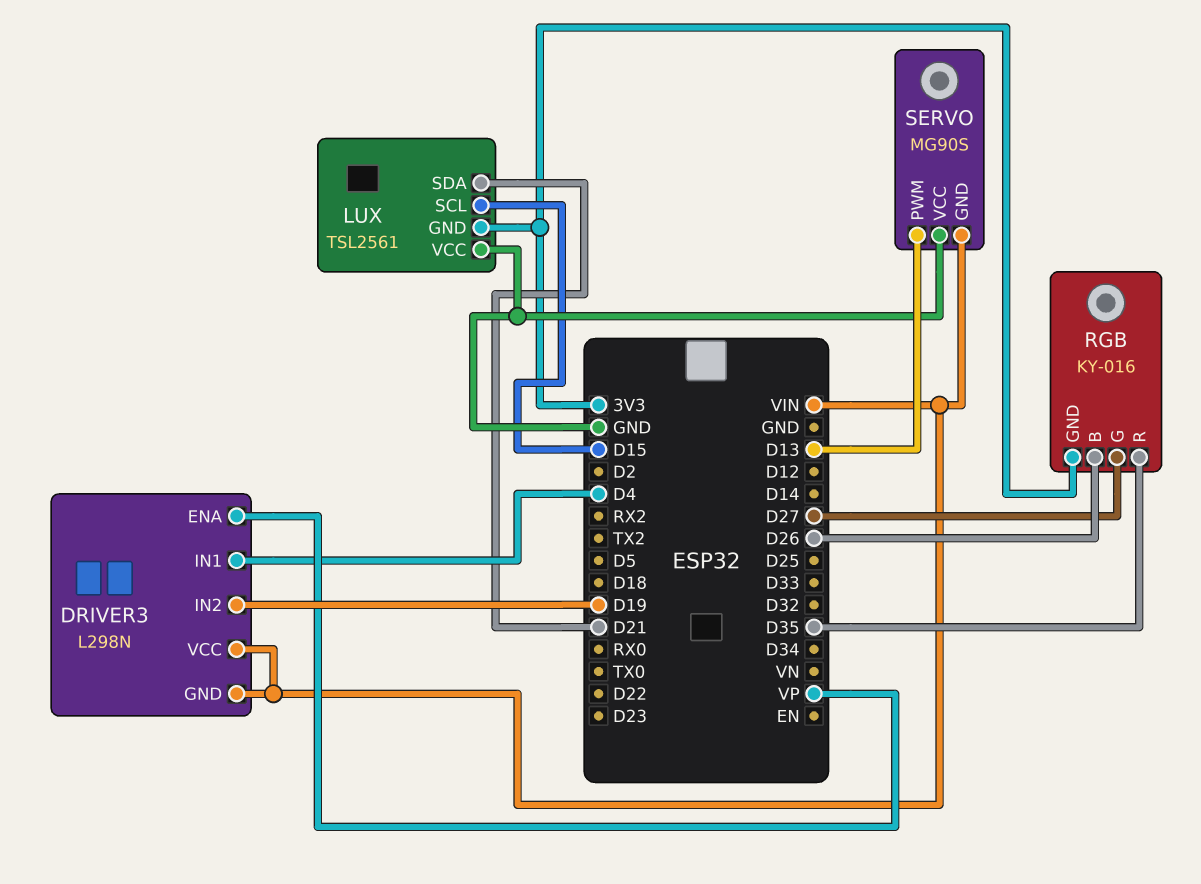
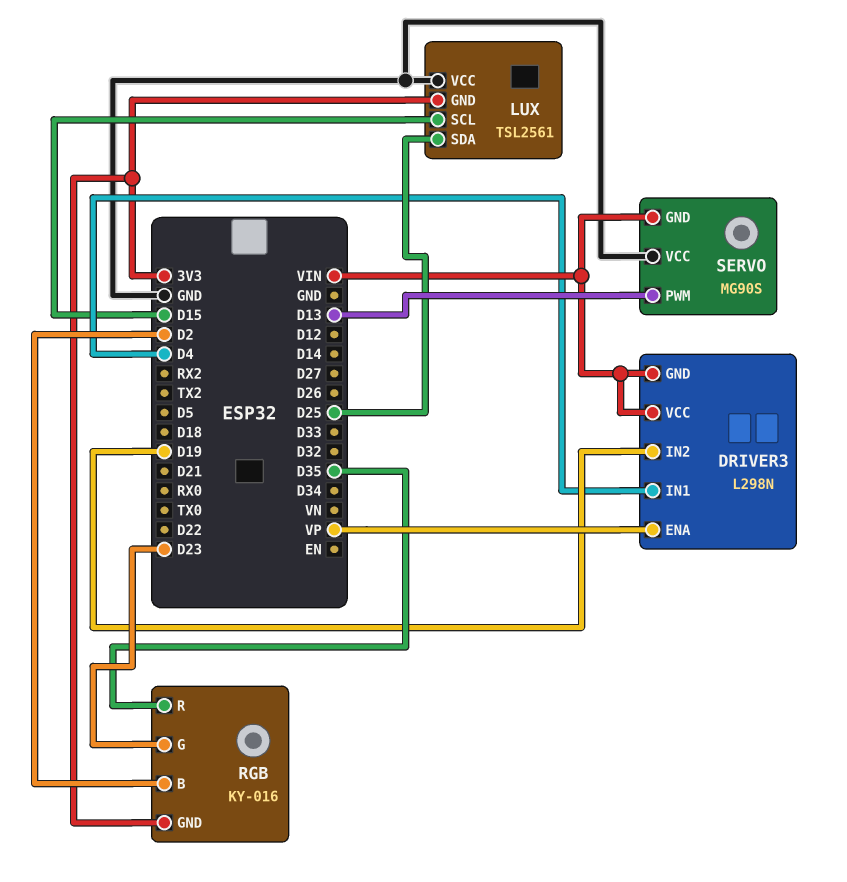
LUX pin SDA: D21 -> D25
RGB pin B: D26 -> D2
RGB pin G: D27 -> D23

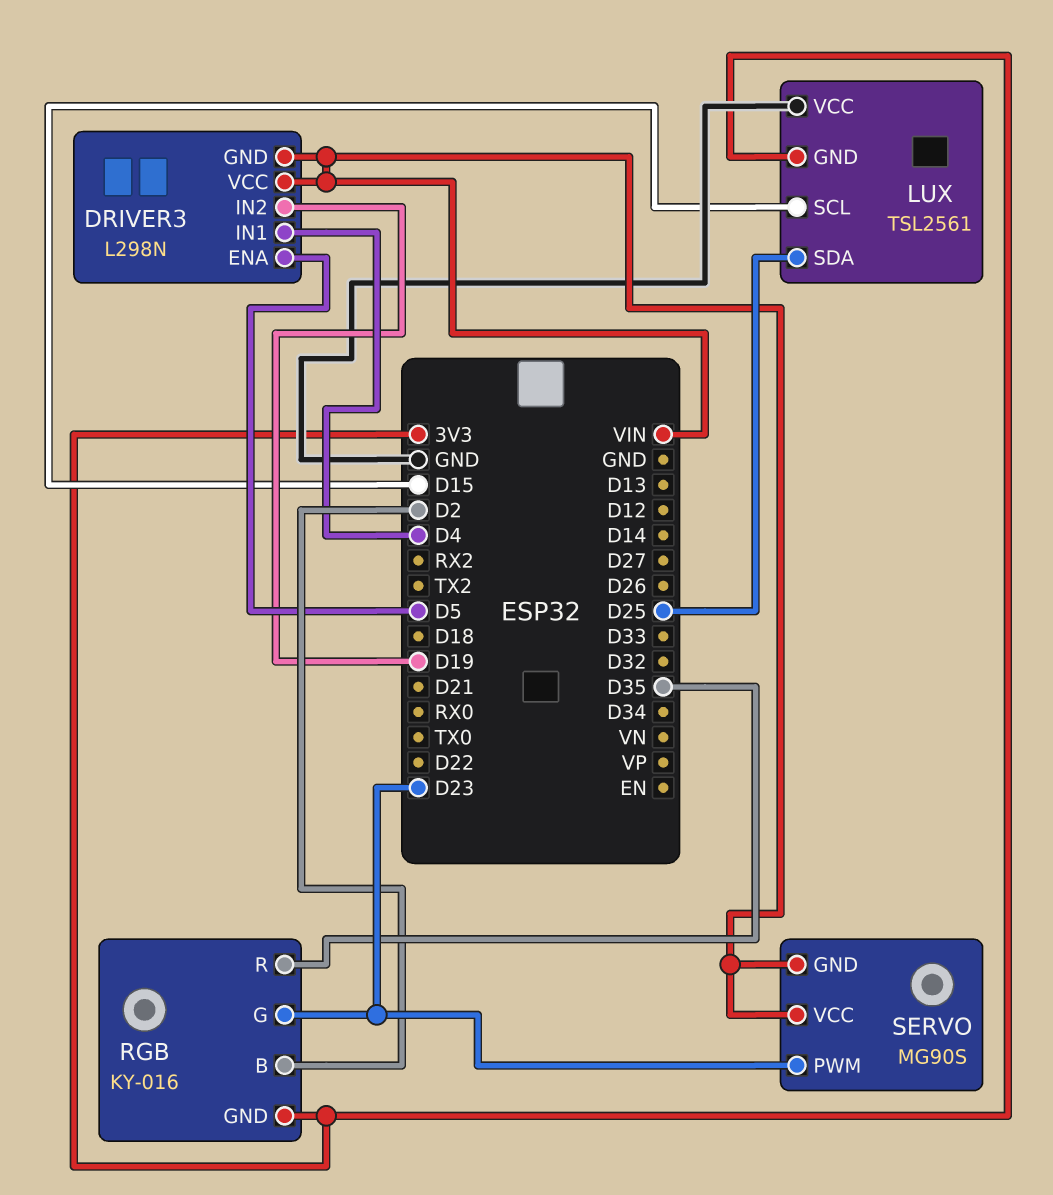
DRIVER3 pin ENA: VP -> D5
SERVO pin PWM: D13 -> D23
SERVO pin VCC: GND -> VIN

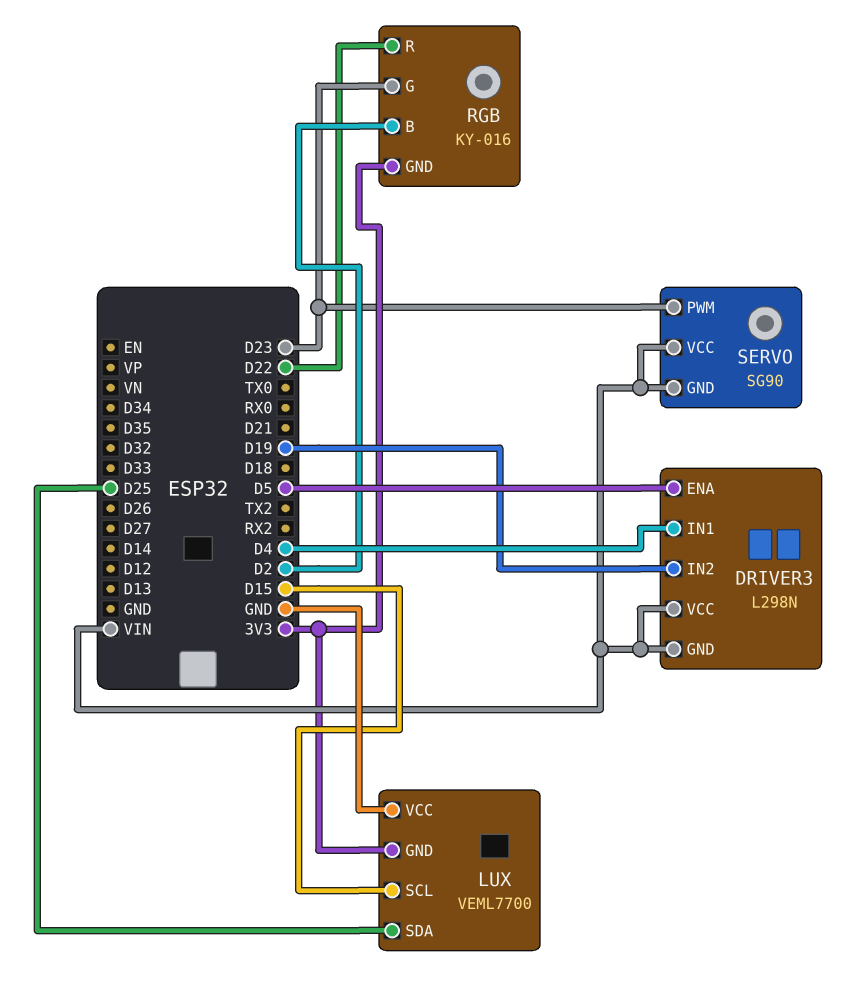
LUX: TSL2561 -> VEML7700
RGB pin R: D35 -> D22
SERVO: MG90S -> SG90

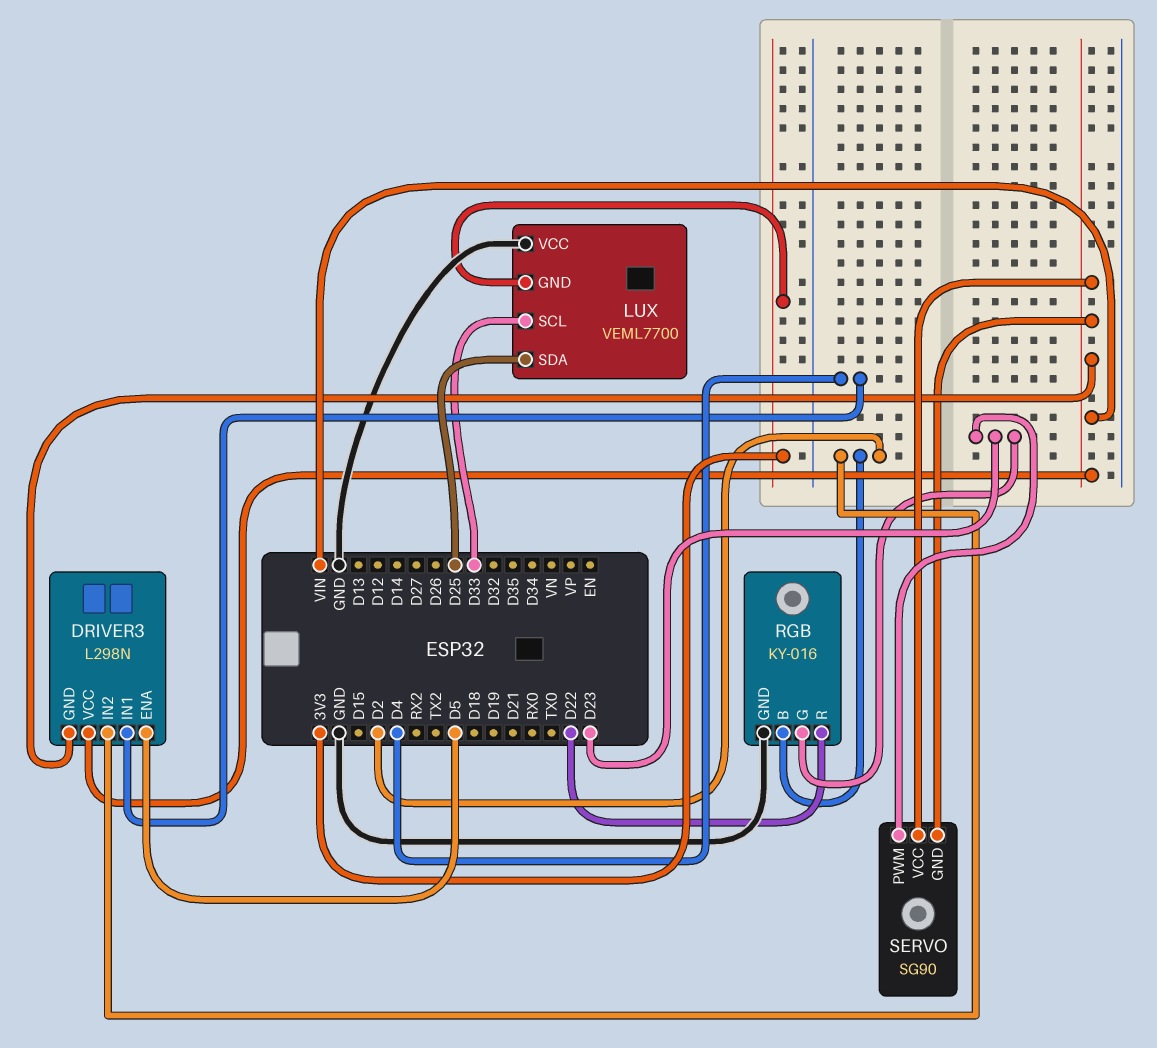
DRIVER3 pin IN2: D19 -> D2
LUX pin SCL: D15 -> D33
RGB pin GND: 3V3 -> GND

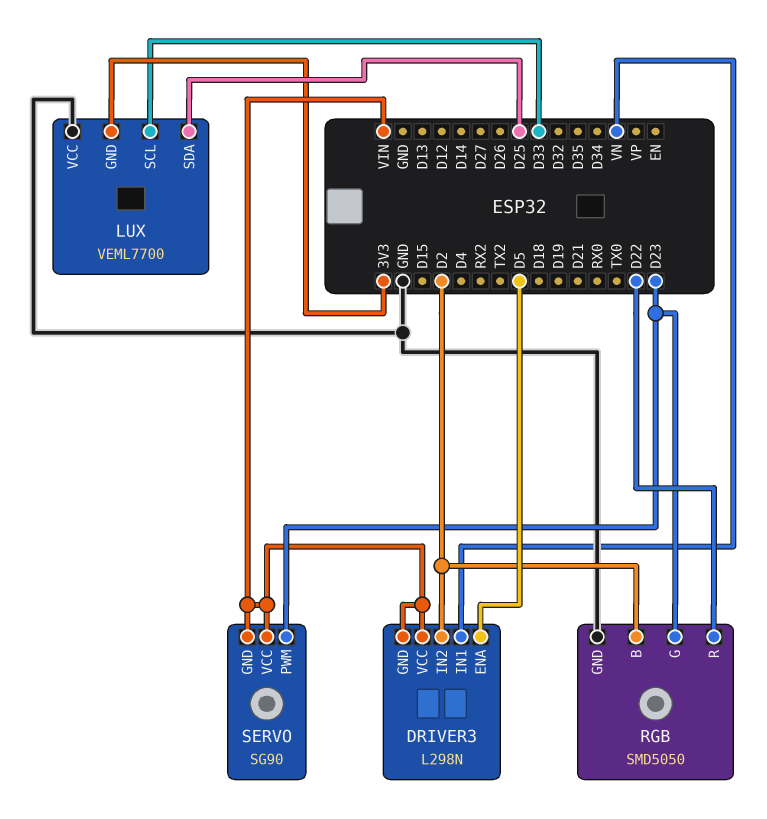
DRIVER3 pin IN1: D4 -> VN
RGB: KY-016 -> SMD5050

